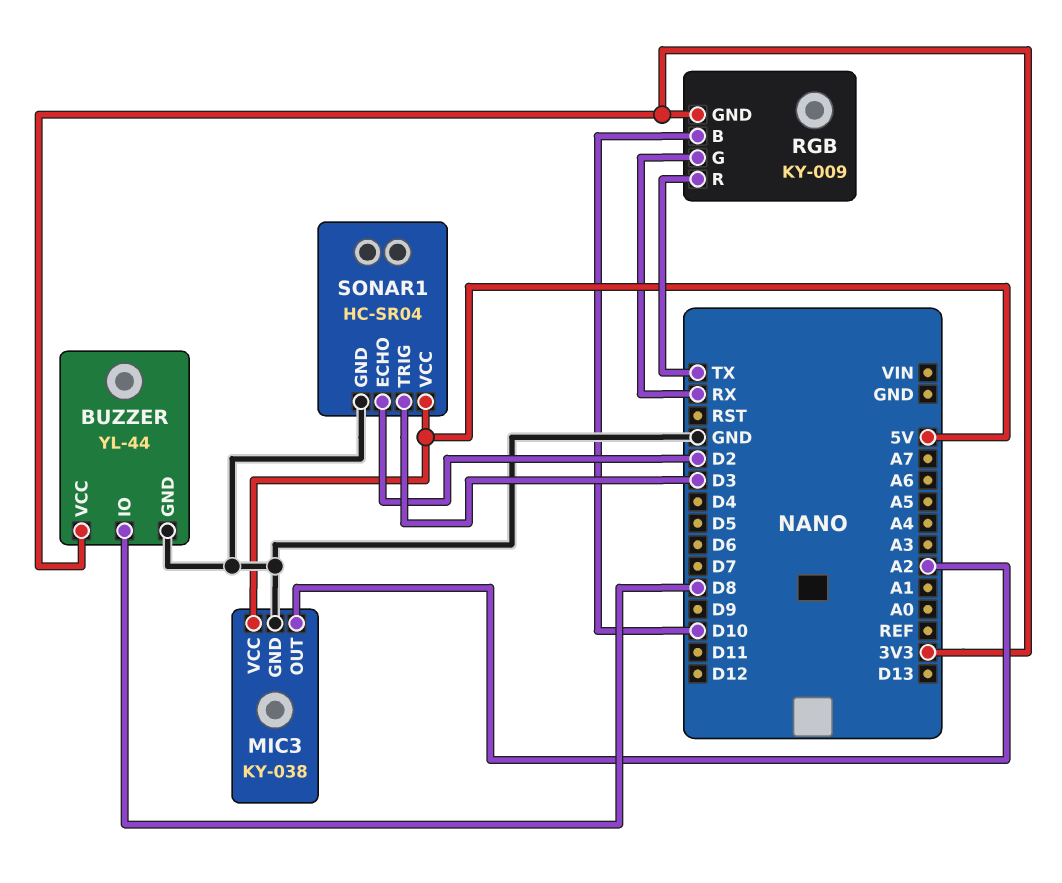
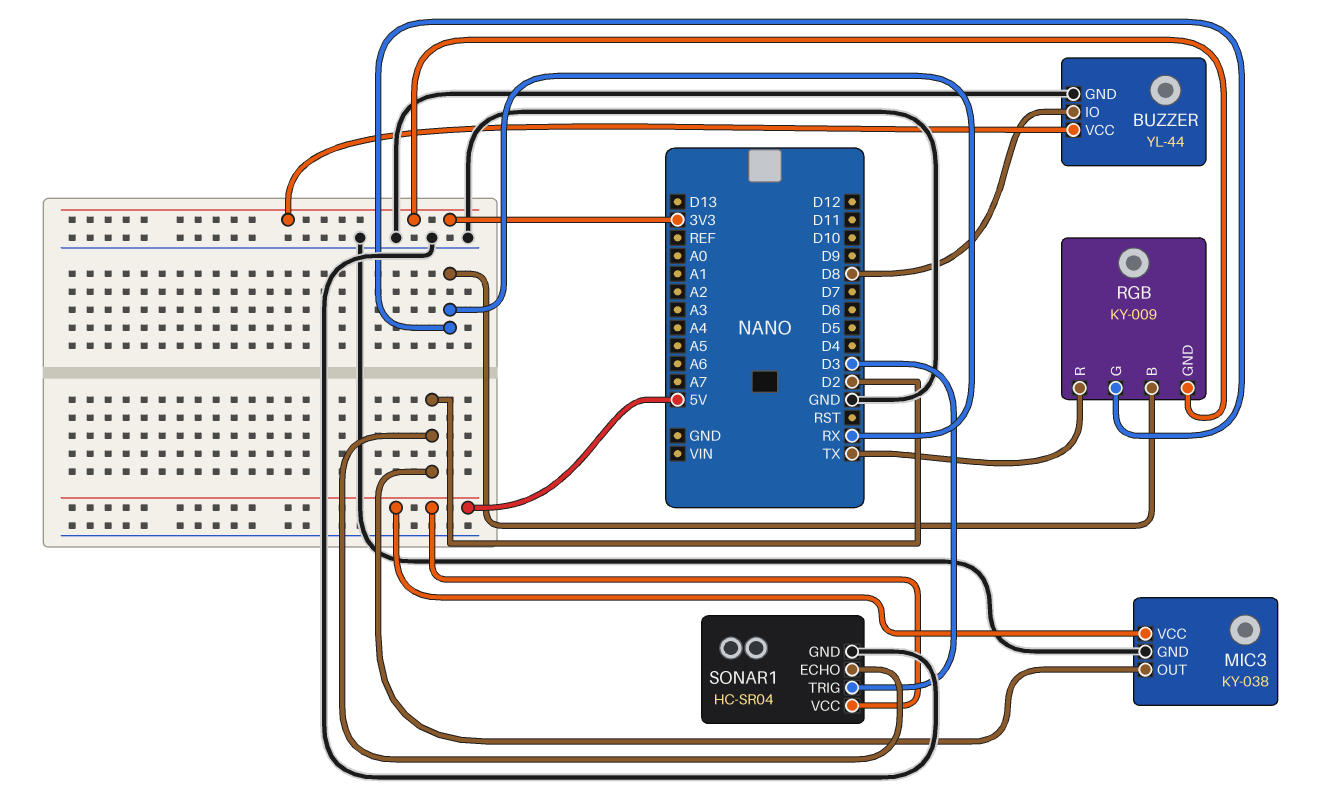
MIC3 pin OUT: A2 -> D2
RGB pin B: D10 -> RX

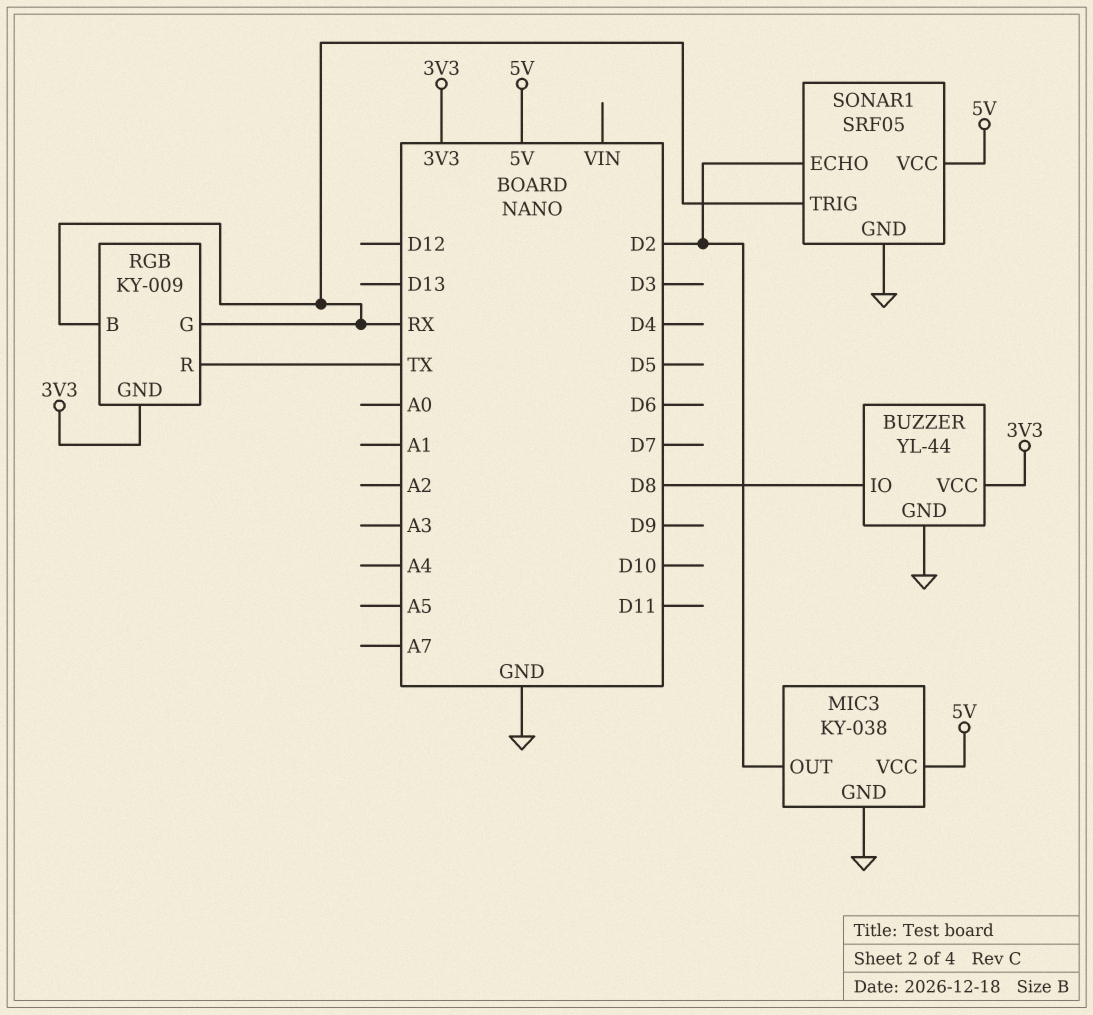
SONAR1: HC-SR04 -> SRF05
SONAR1 pin TRIG: D3 -> RX

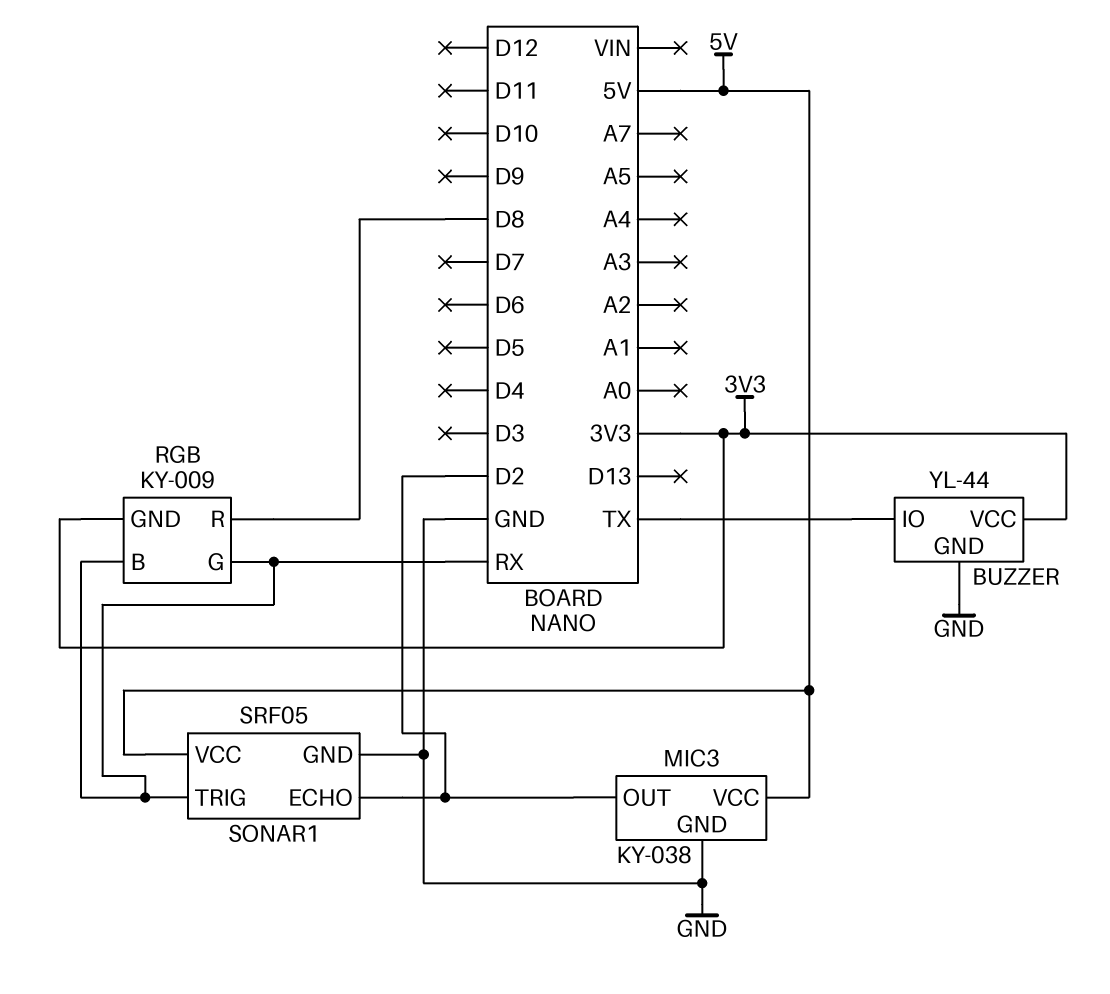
BUZZER pin IO: D8 -> TX
RGB pin R: TX -> D8

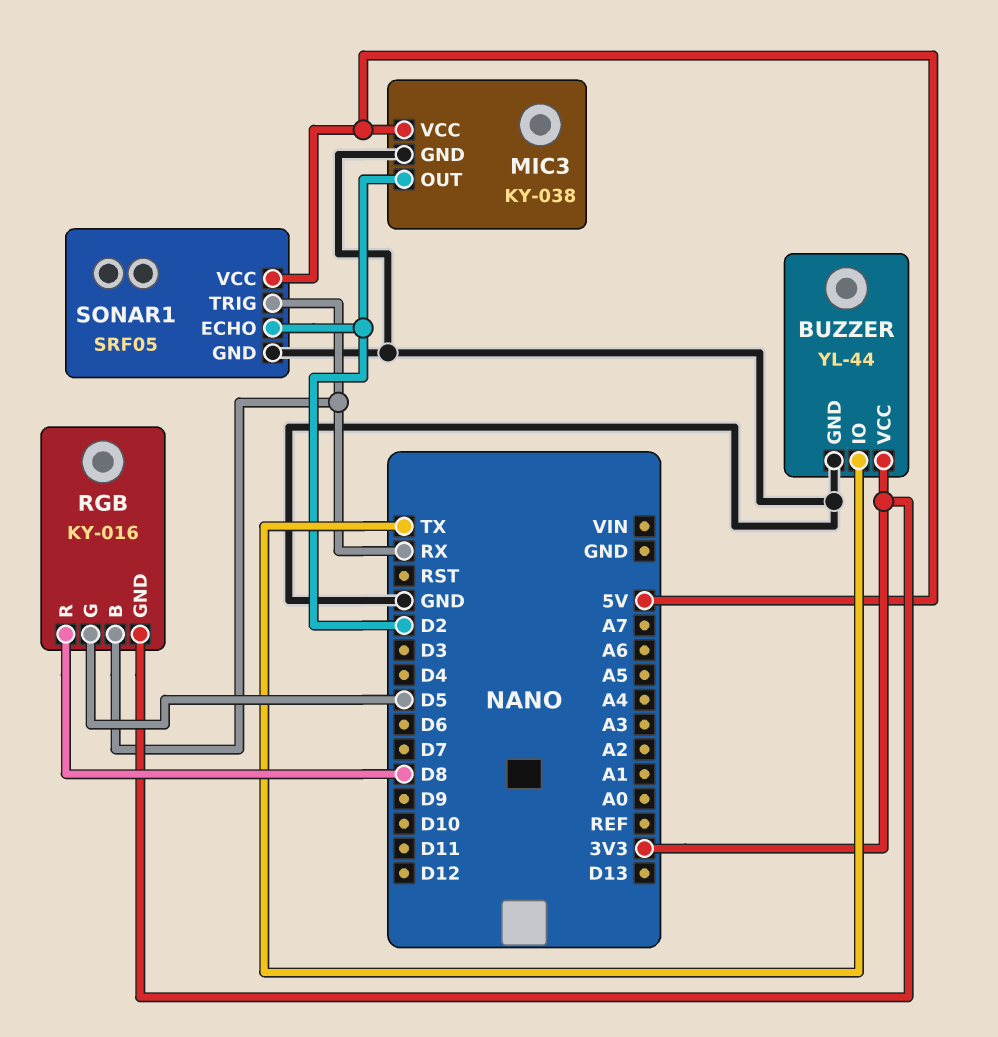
RGB: KY-009 -> KY-016
RGB pin G: RX -> D5

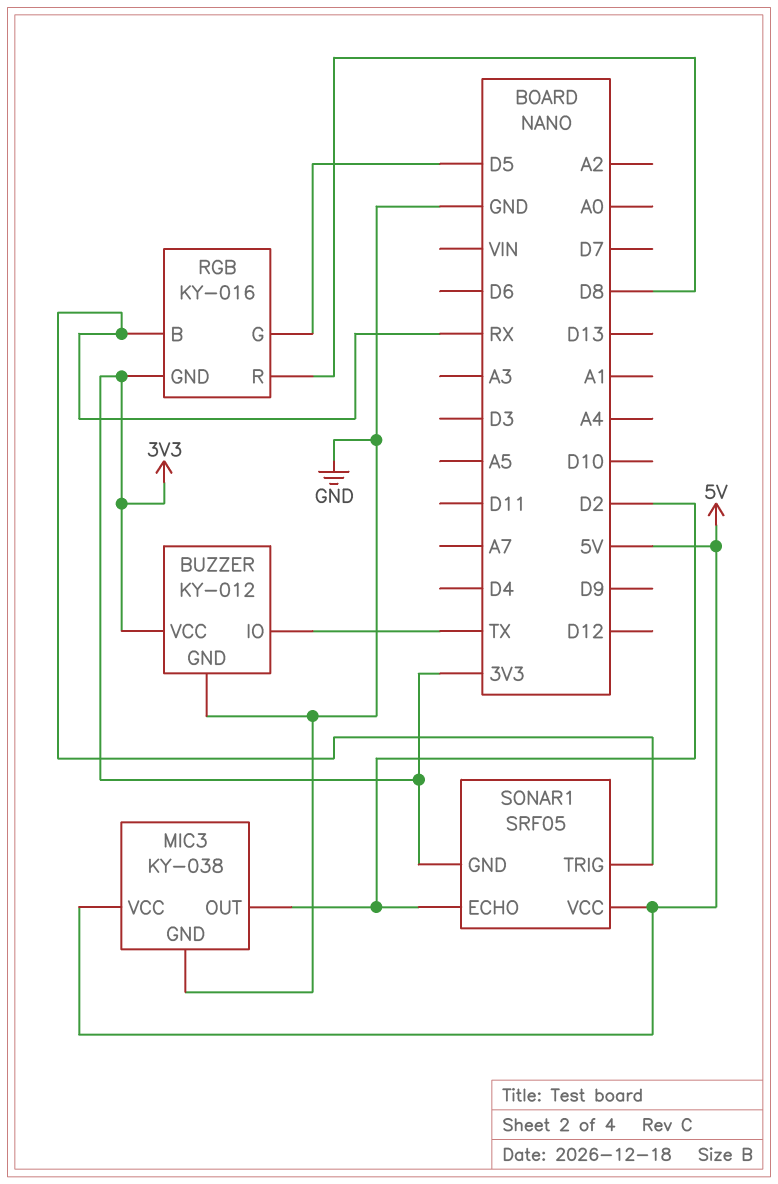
BUZZER: YL-44 -> KY-012
SONAR1 pin GND: GND -> 3V3

